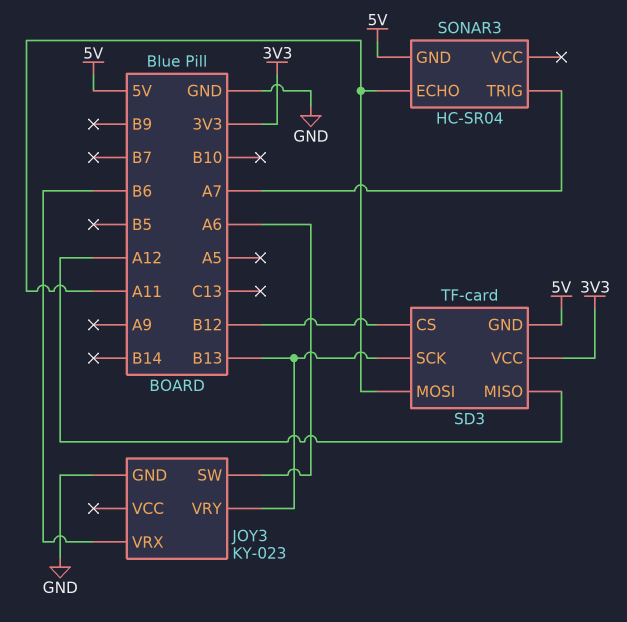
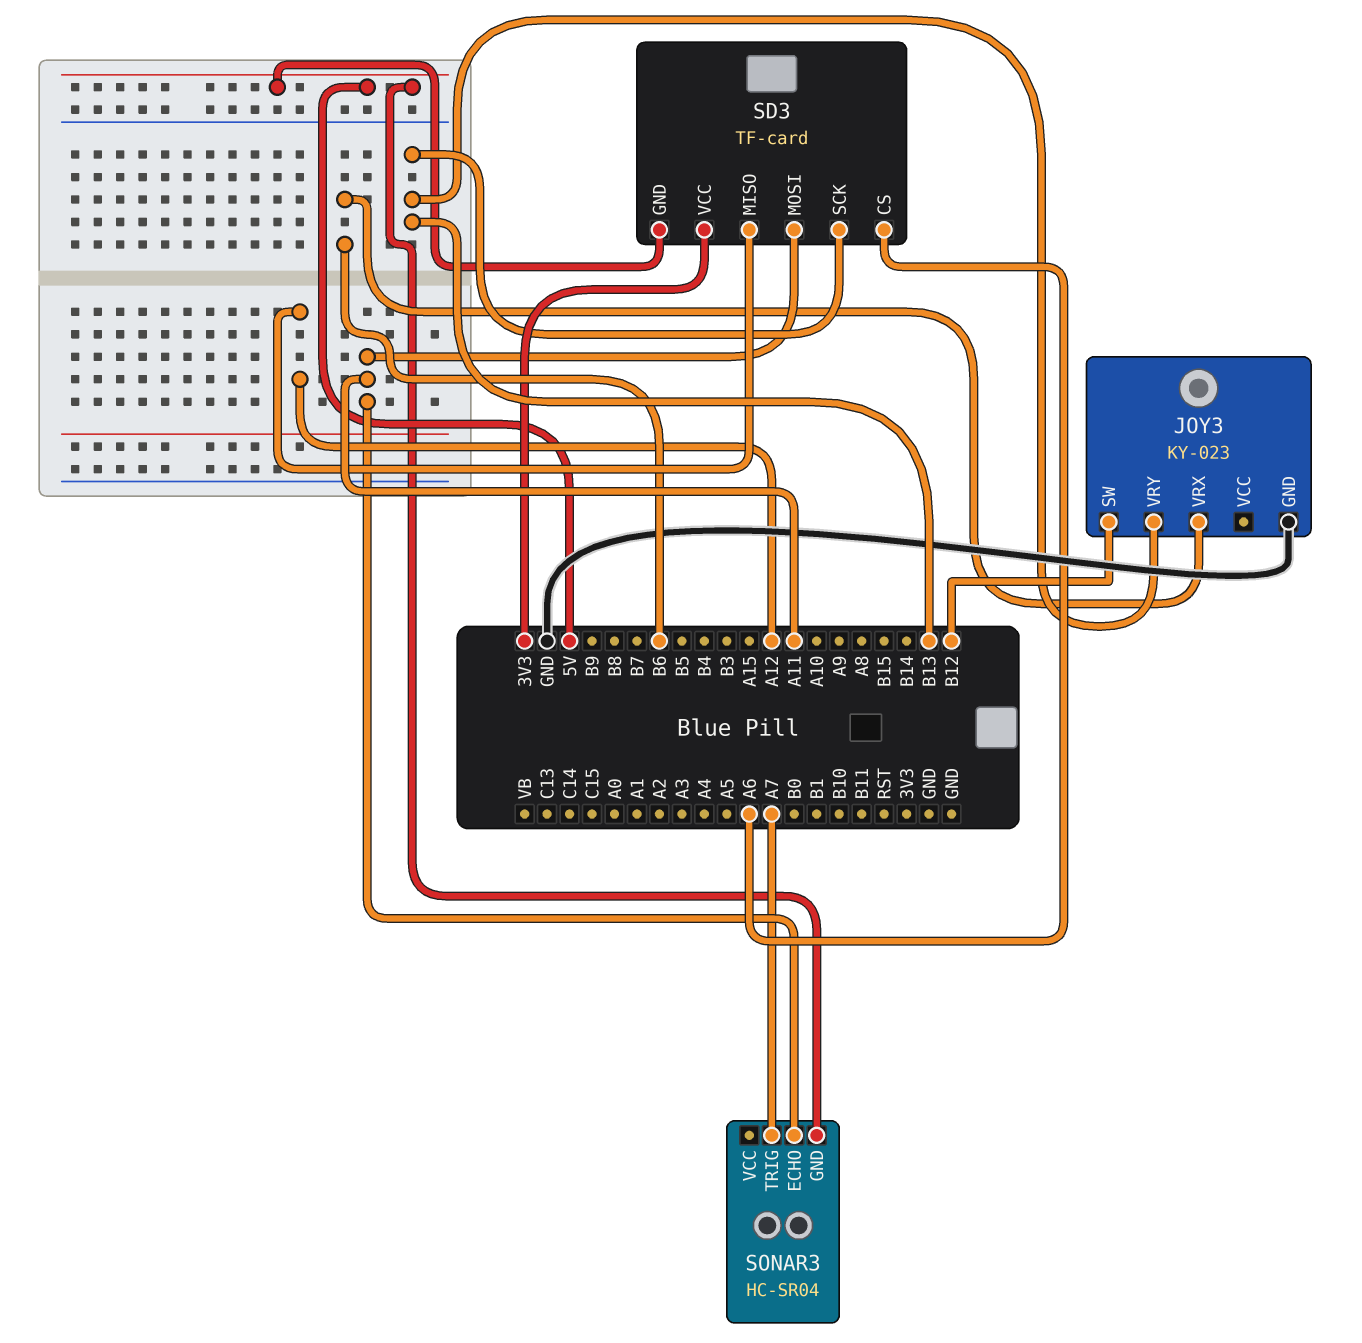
JOY3 pin SW: A6 -> B12
SD3 pin CS: B12 -> A6

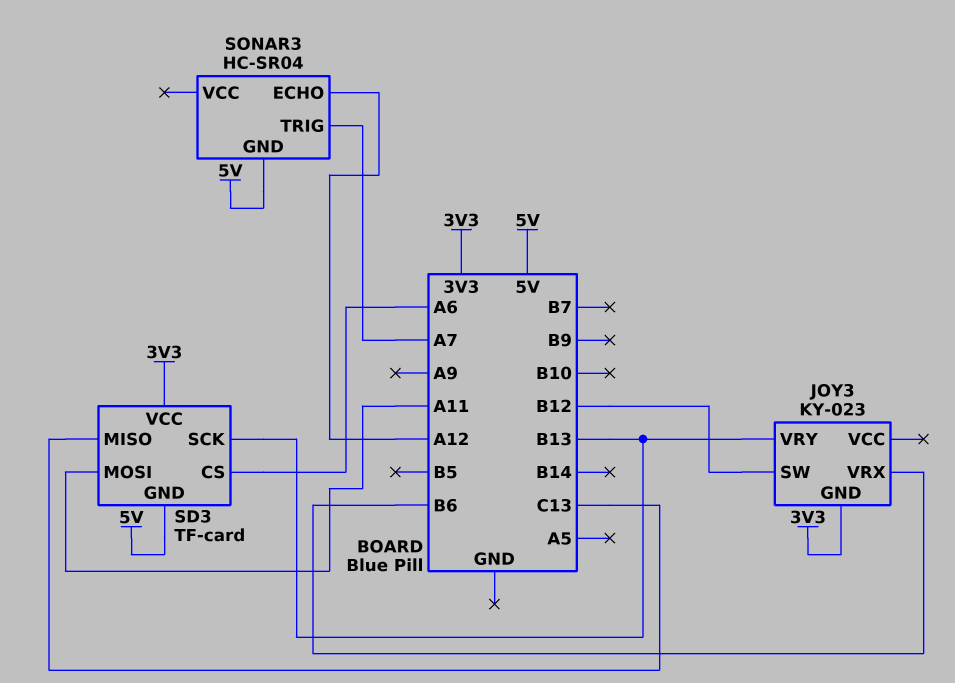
JOY3 pin GND: GND -> 3V3
SD3 pin MISO: A12 -> C13
SONAR3 pin ECHO: A11 -> A12

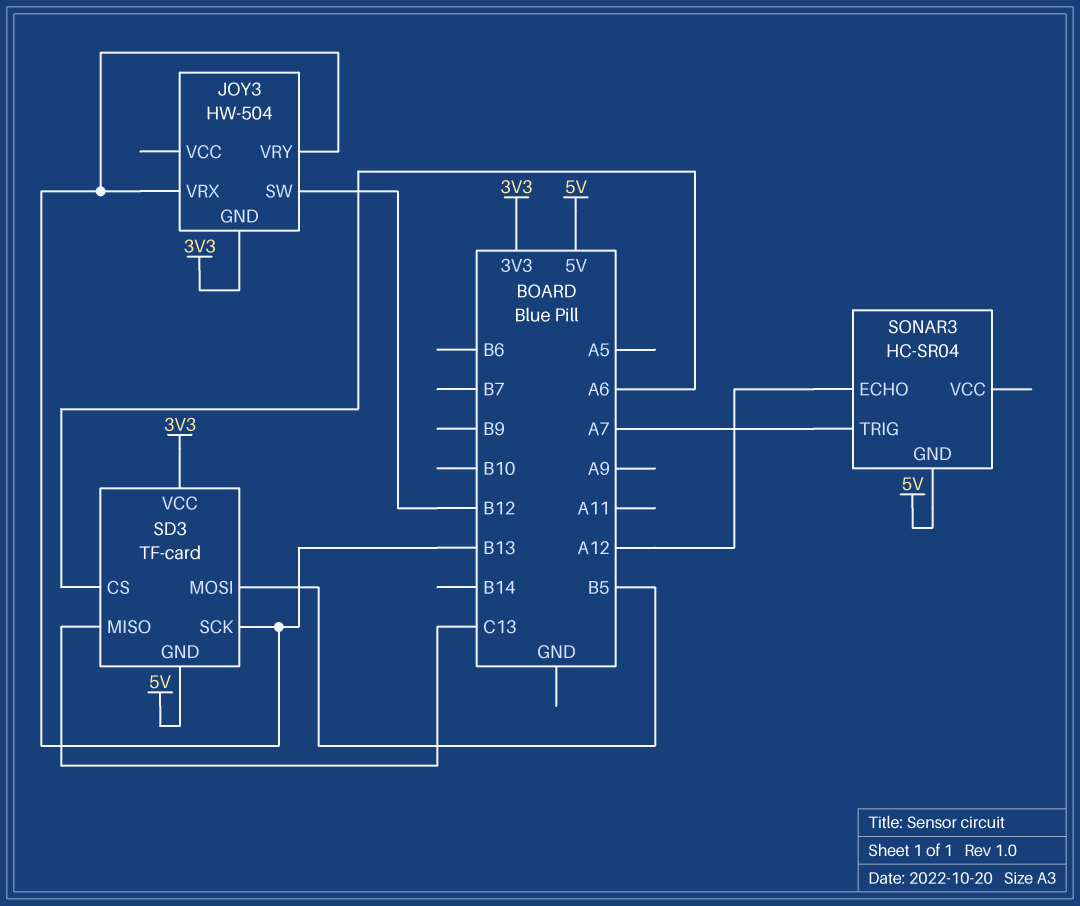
JOY3: KY-023 -> HW-504
JOY3 pin VRX: B6 -> B13
SD3 pin MOSI: A11 -> B5

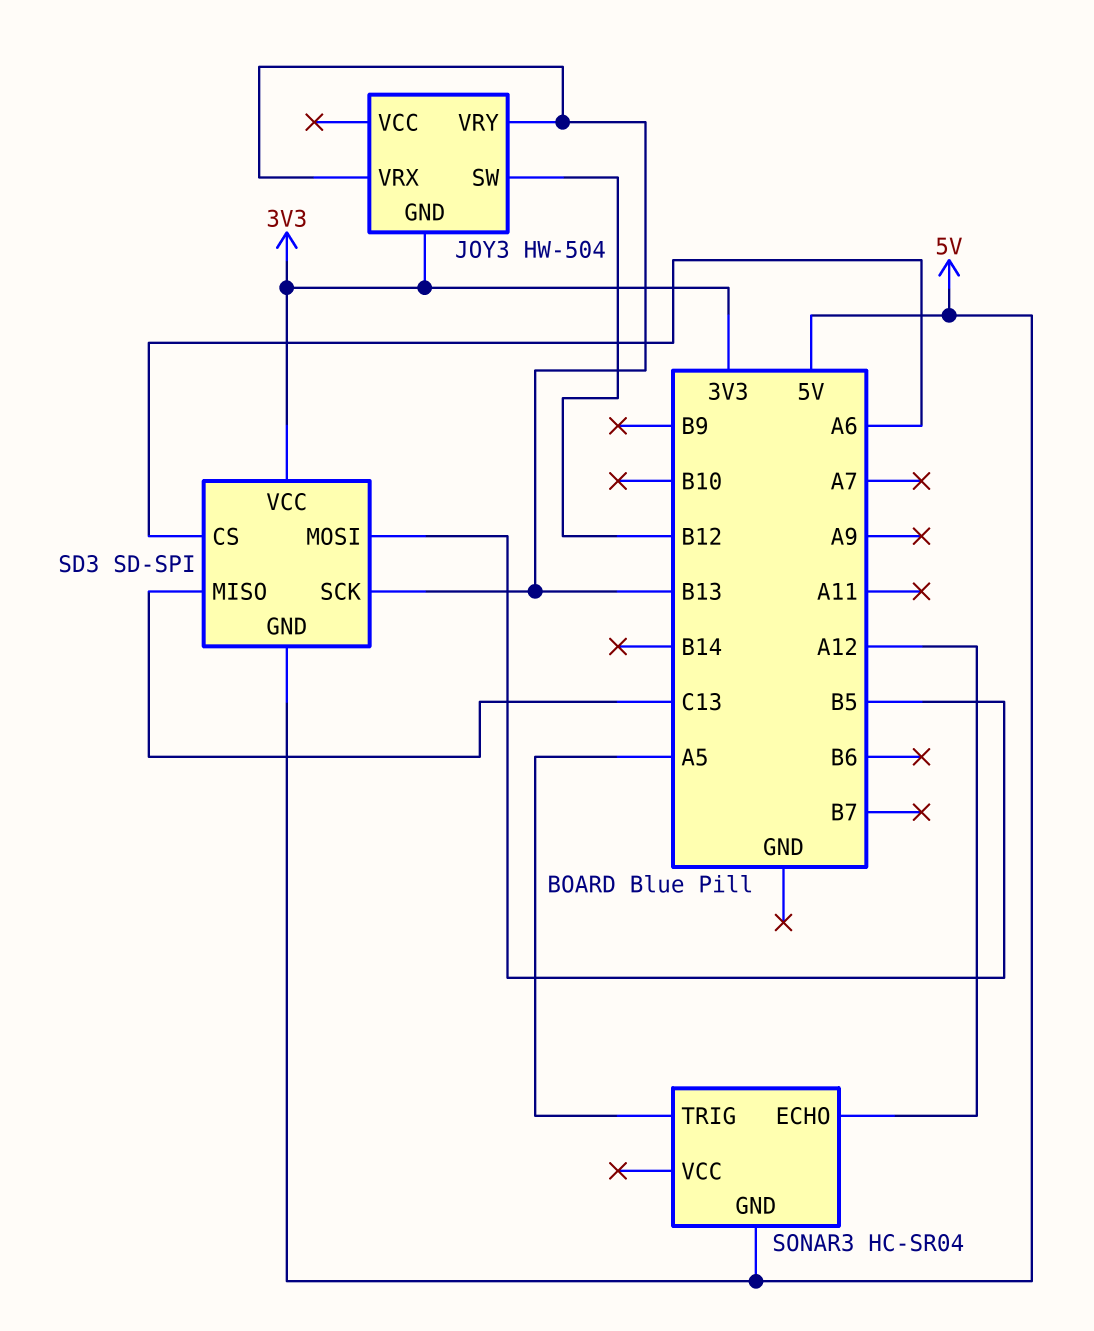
SD3: TF-card -> SD-SPI
SONAR3 pin TRIG: A7 -> A5

